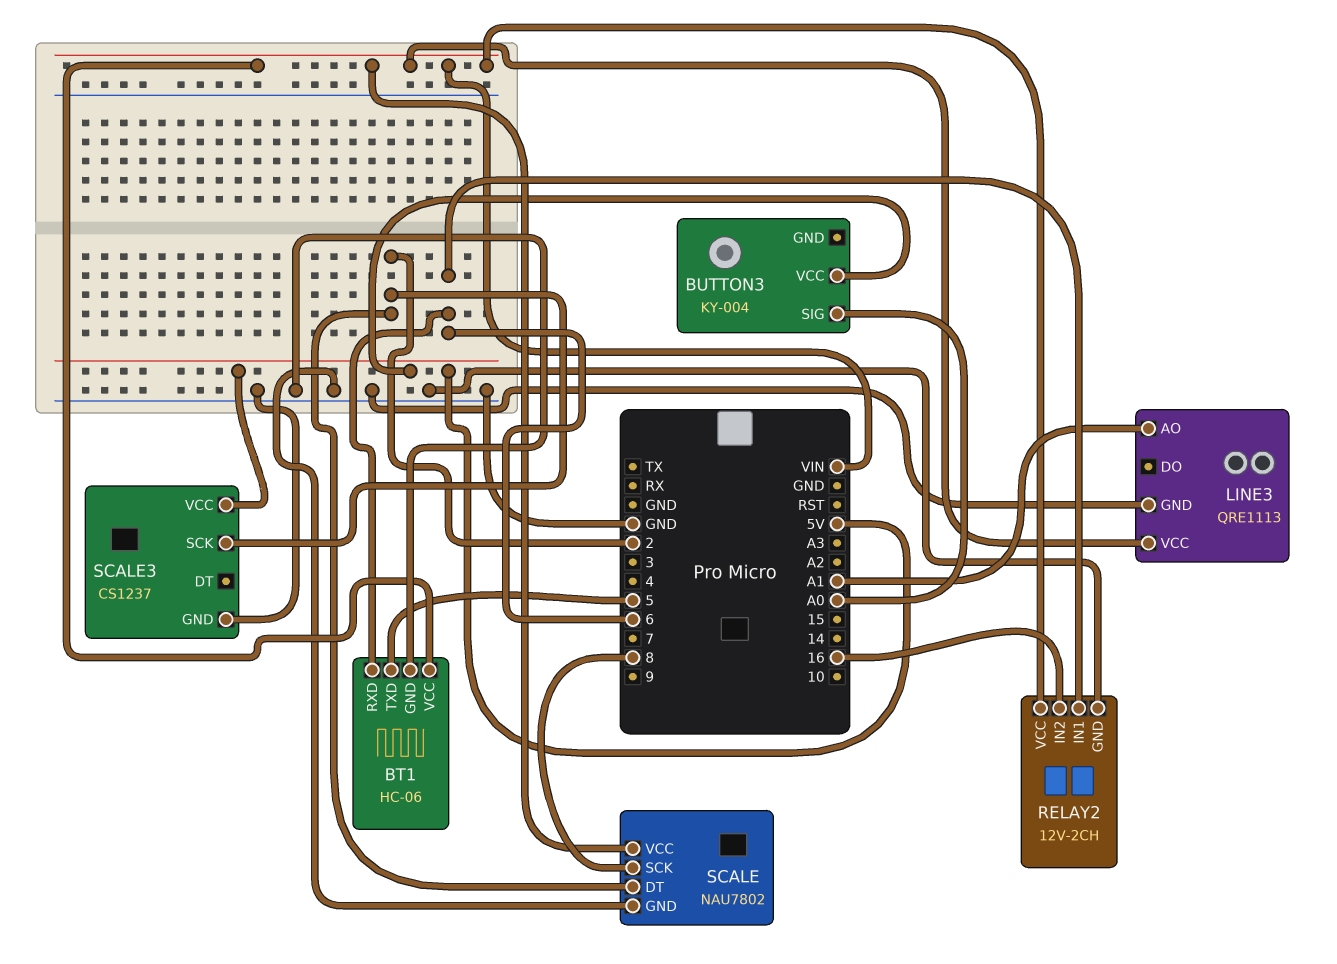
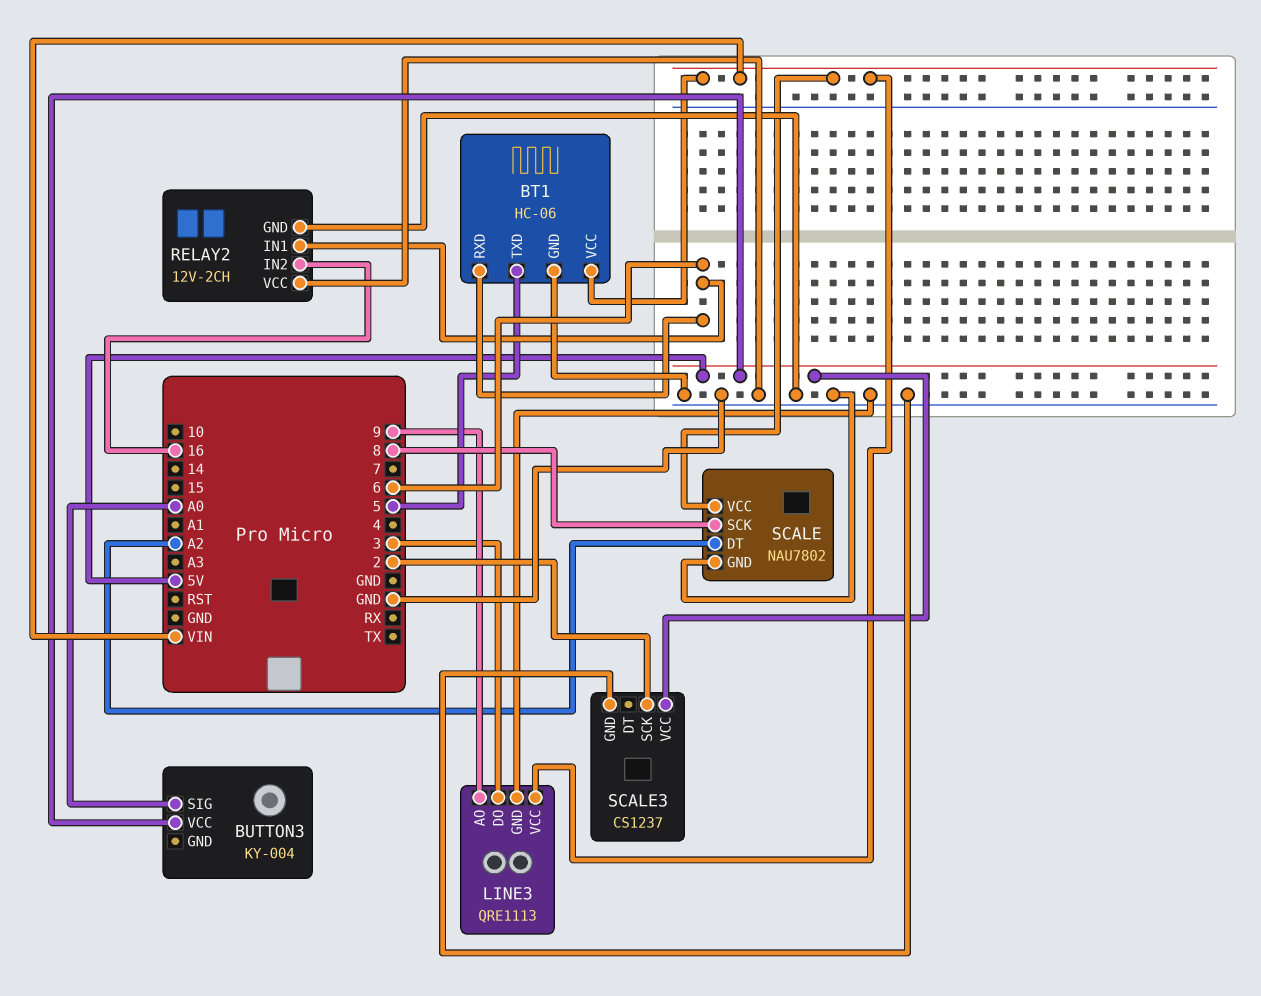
LINE3 pin AO: A1 -> 9
LINE3 pin DO: none -> 3
RELAY2 pin VCC: VIN -> GND
SCALE pin DT: 2 -> A2

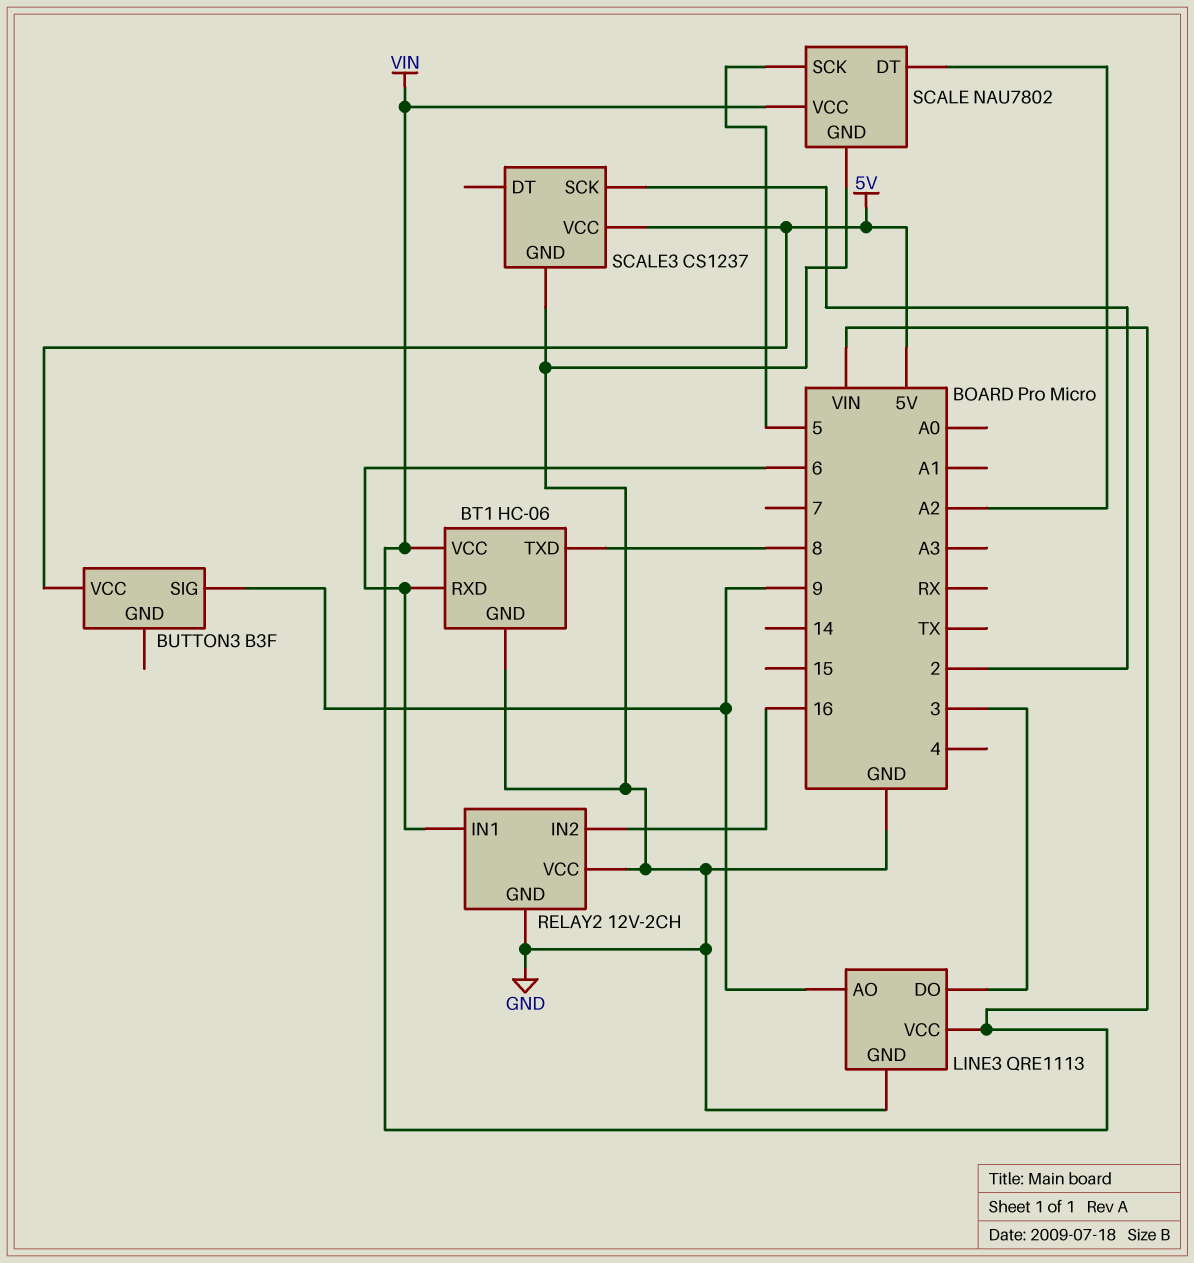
BT1 pin TXD: 5 -> 8
BUTTON3: KY-004 -> B3F
BUTTON3 pin SIG: A0 -> 9
SCALE pin SCK: 8 -> 5

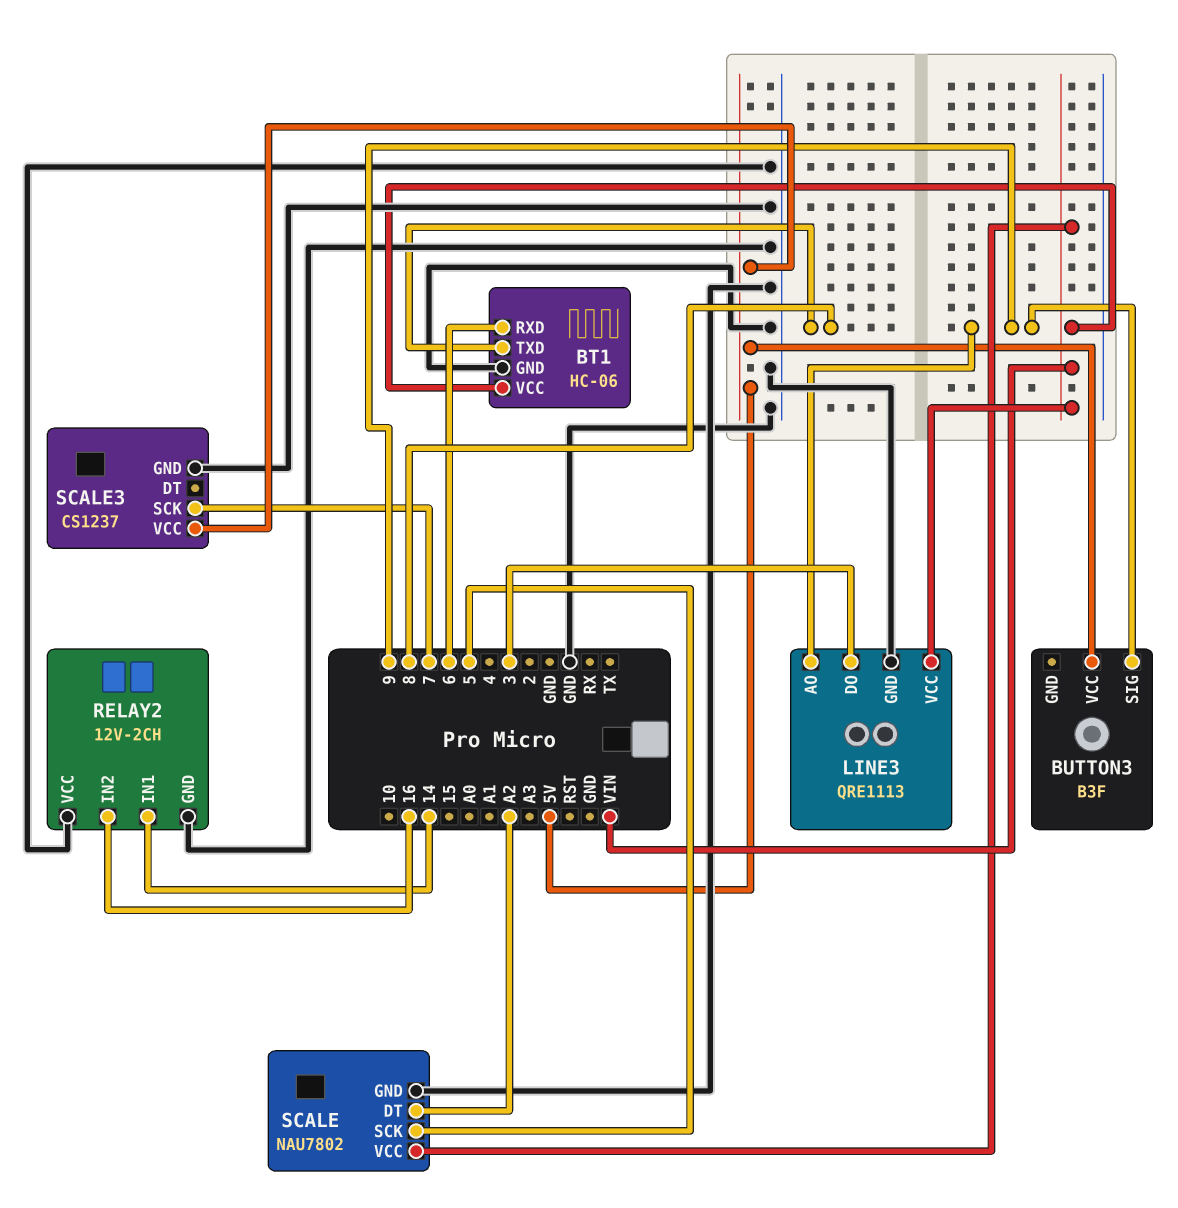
RELAY2 pin IN1: 6 -> 14
SCALE3 pin SCK: 2 -> 7

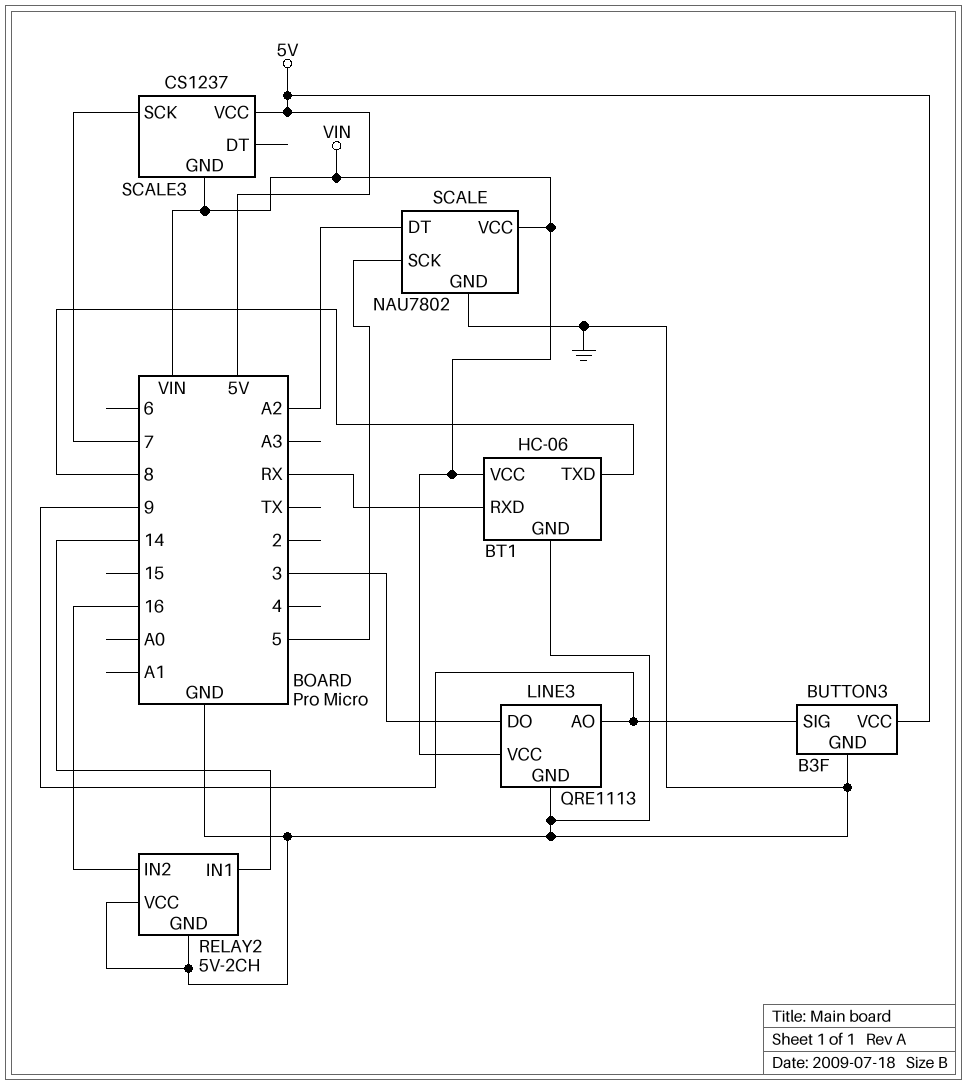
BT1 pin RXD: 6 -> RX
BUTTON3 pin GND: none -> GND
RELAY2: 12V-2CH -> 5V-2CH
SCALE3 pin GND: GND -> VIN

